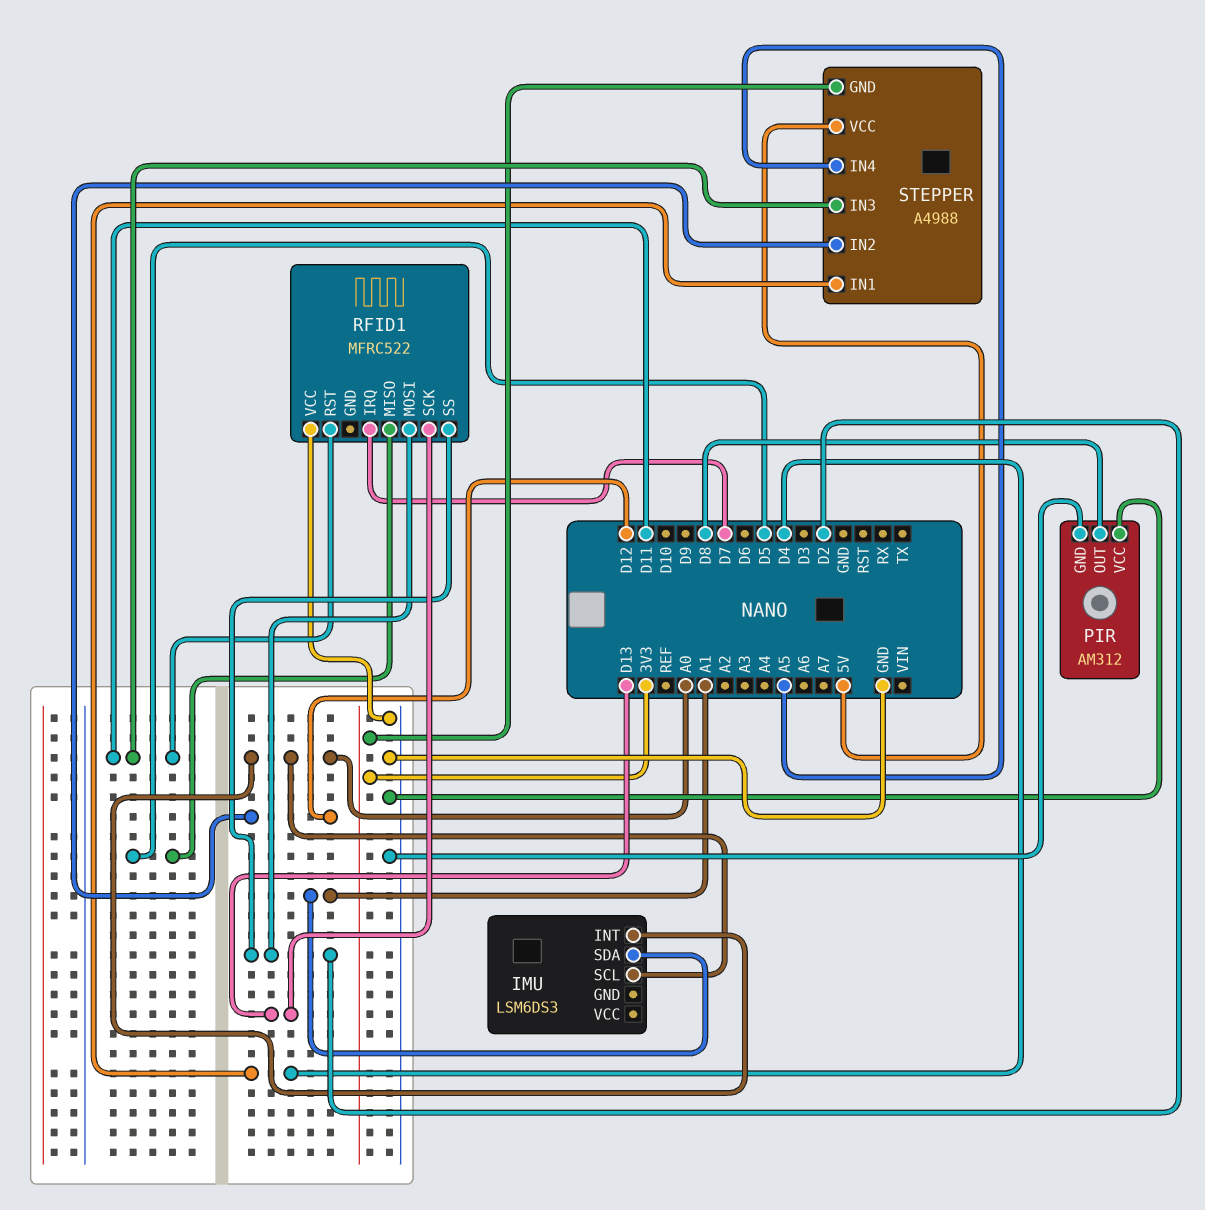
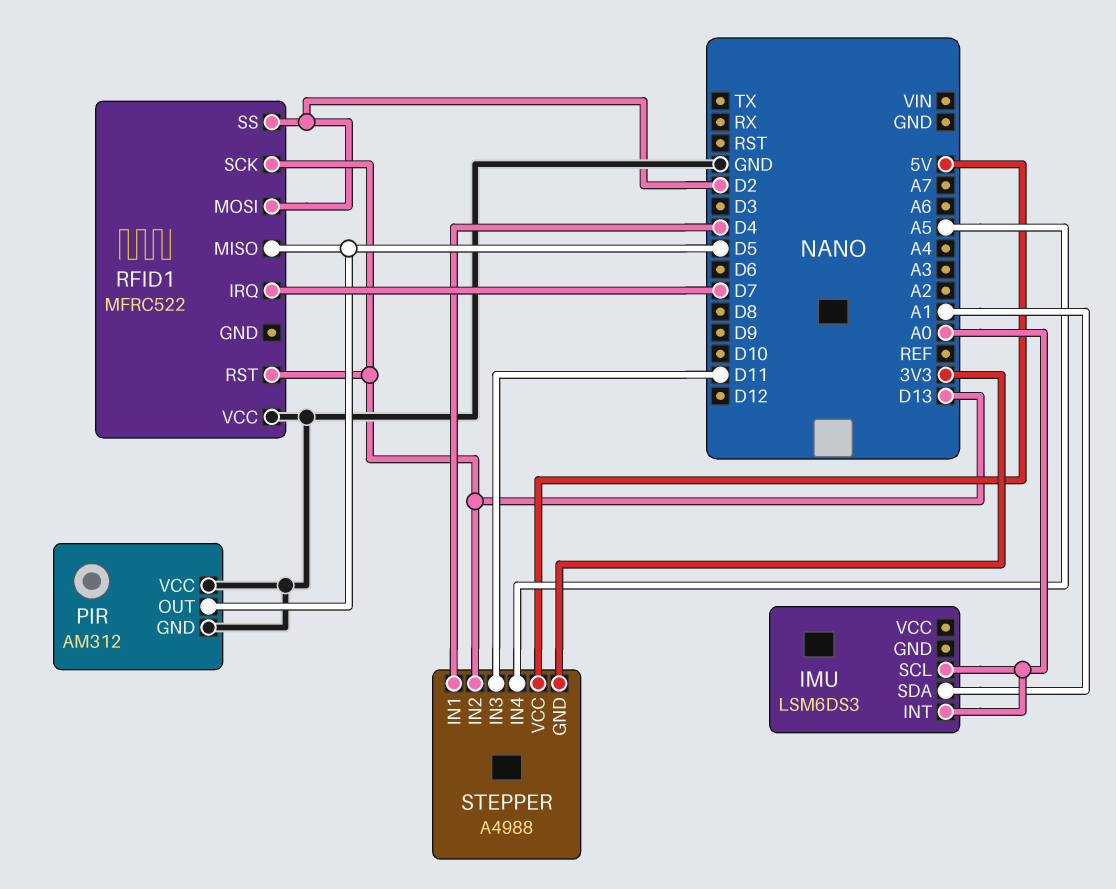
PIR pin OUT: D8 -> D5
RFID1 pin RST: D11 -> D13
STEPPER pin IN2: D12 -> D13

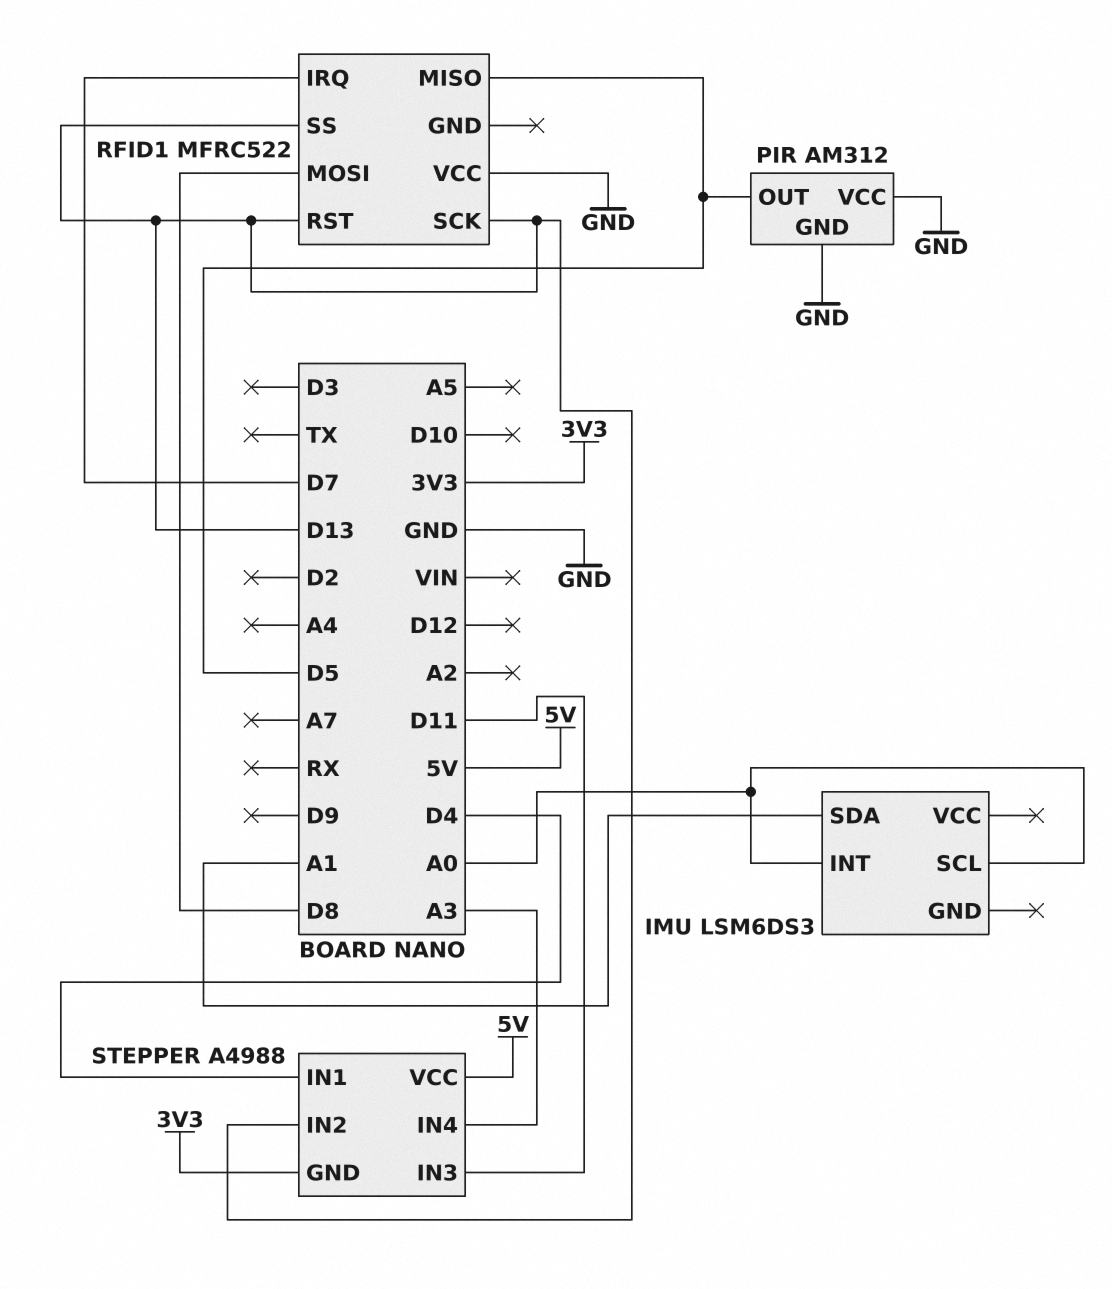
RFID1 pin MOSI: D2 -> D8
RFID1 pin SS: D2 -> D13
STEPPER pin IN4: A5 -> A3

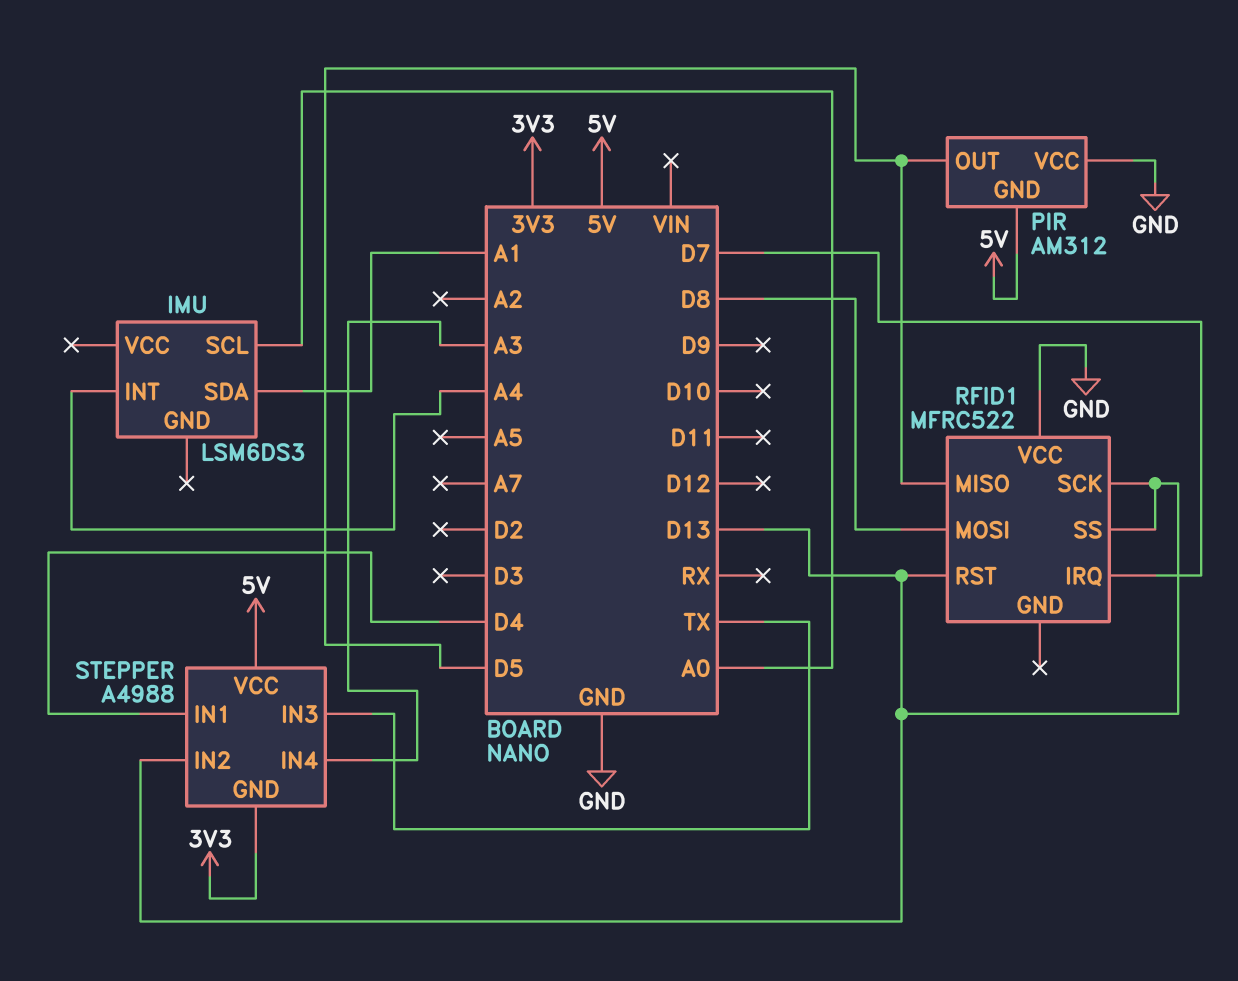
IMU pin INT: A0 -> A4
PIR pin GND: GND -> 5V
STEPPER pin IN3: D11 -> TX

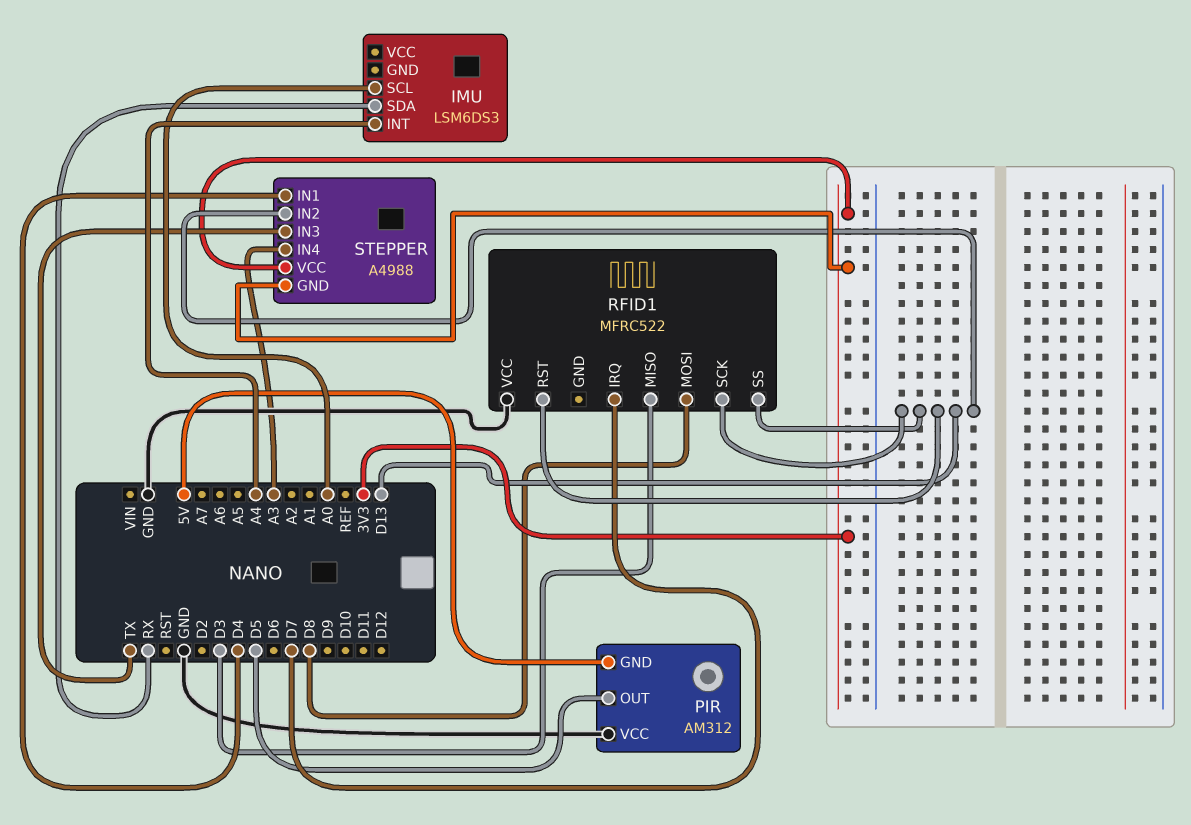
IMU pin SDA: A1 -> RX
RFID1 pin MISO: D5 -> D3
STEPPER pin VCC: 5V -> 3V3

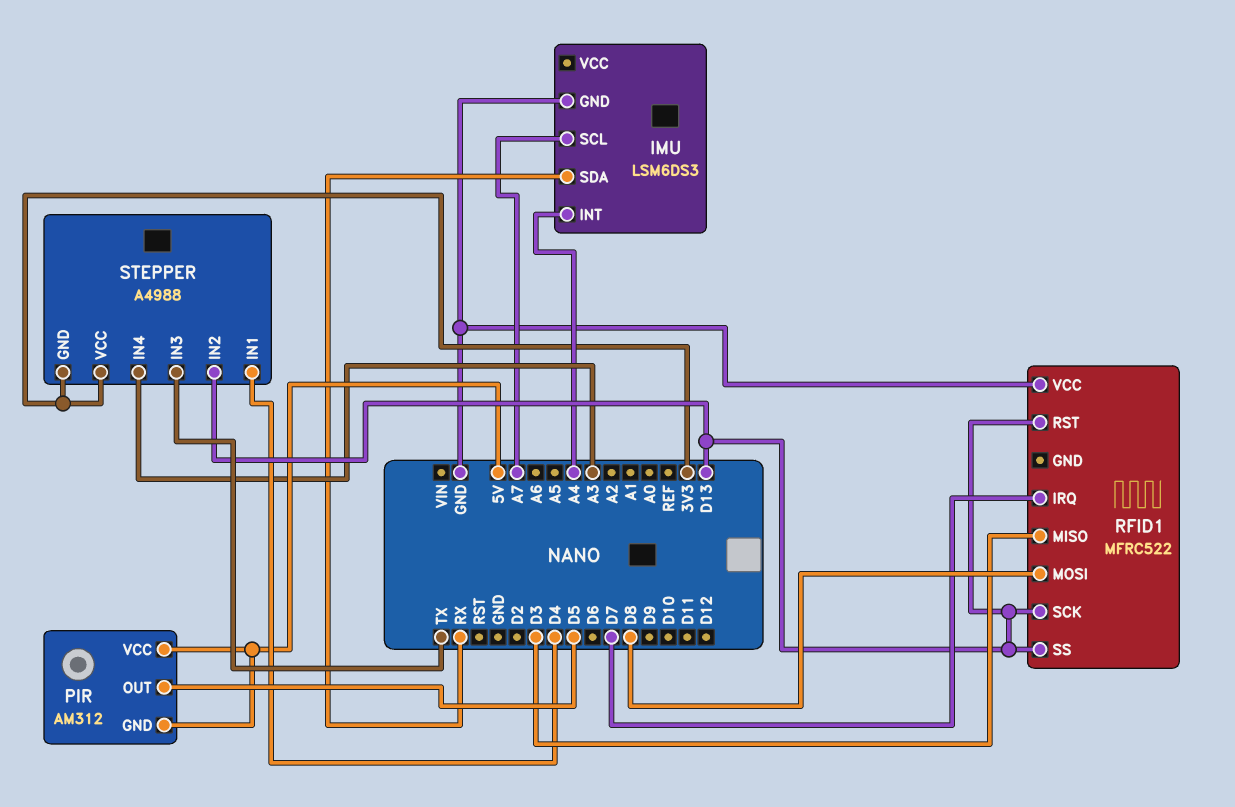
IMU pin GND: none -> GND
IMU pin SCL: A0 -> A7
PIR pin VCC: GND -> 5V

